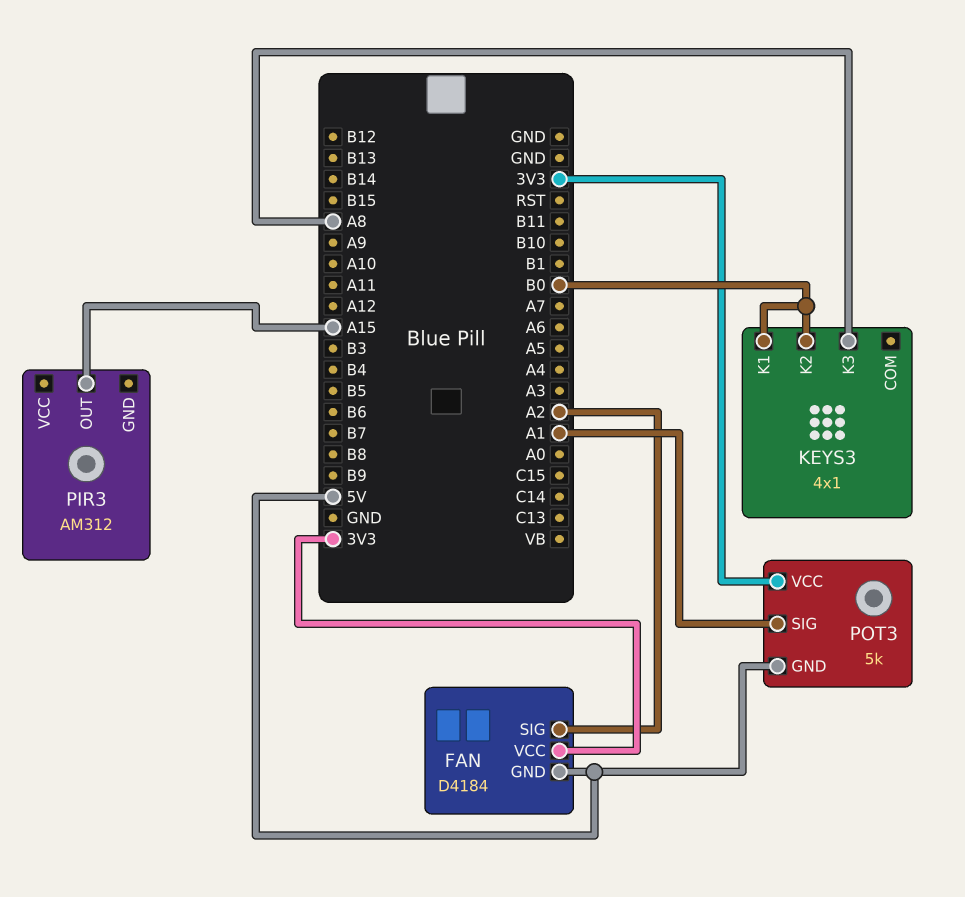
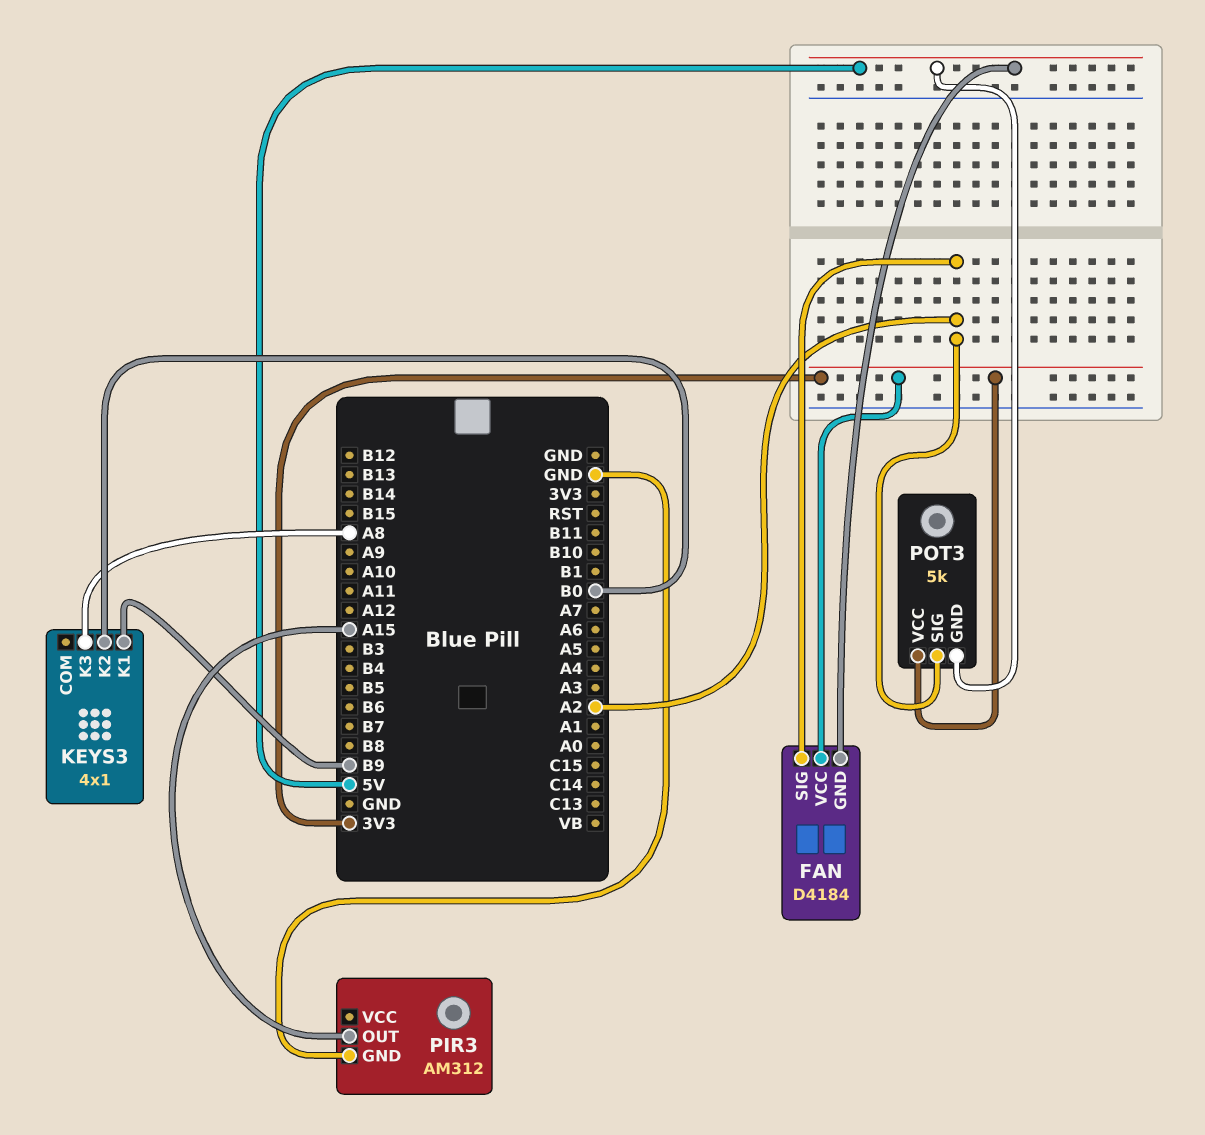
KEYS3 pin K1: B0 -> B9
PIR3 pin GND: none -> GND
POT3 pin SIG: A1 -> A2

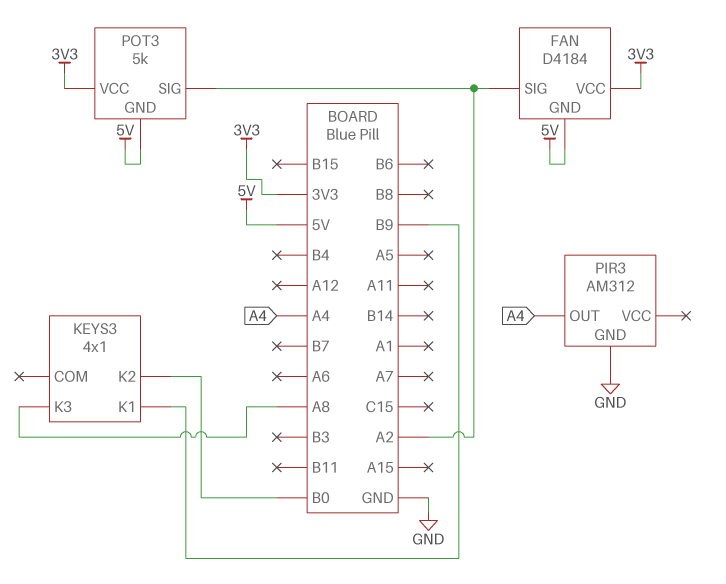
PIR3 pin OUT: A15 -> A4

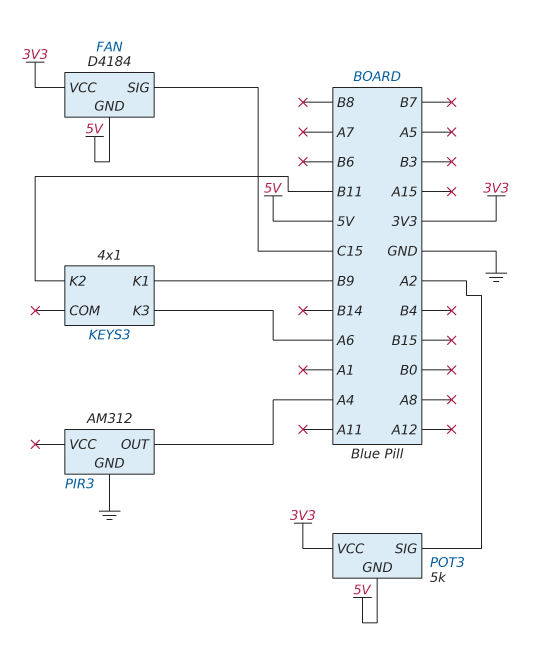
FAN pin SIG: A2 -> C15
KEYS3 pin K2: B0 -> B11
KEYS3 pin K3: A8 -> A6

